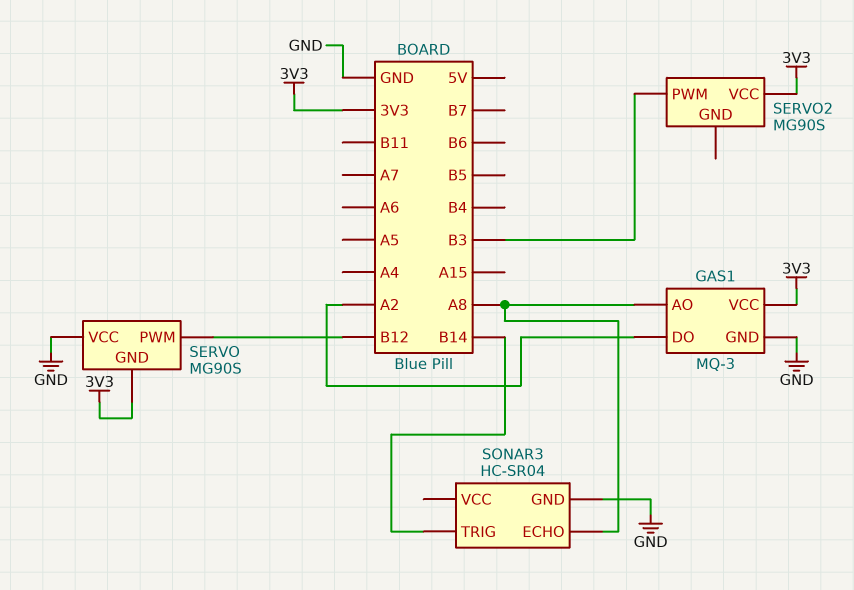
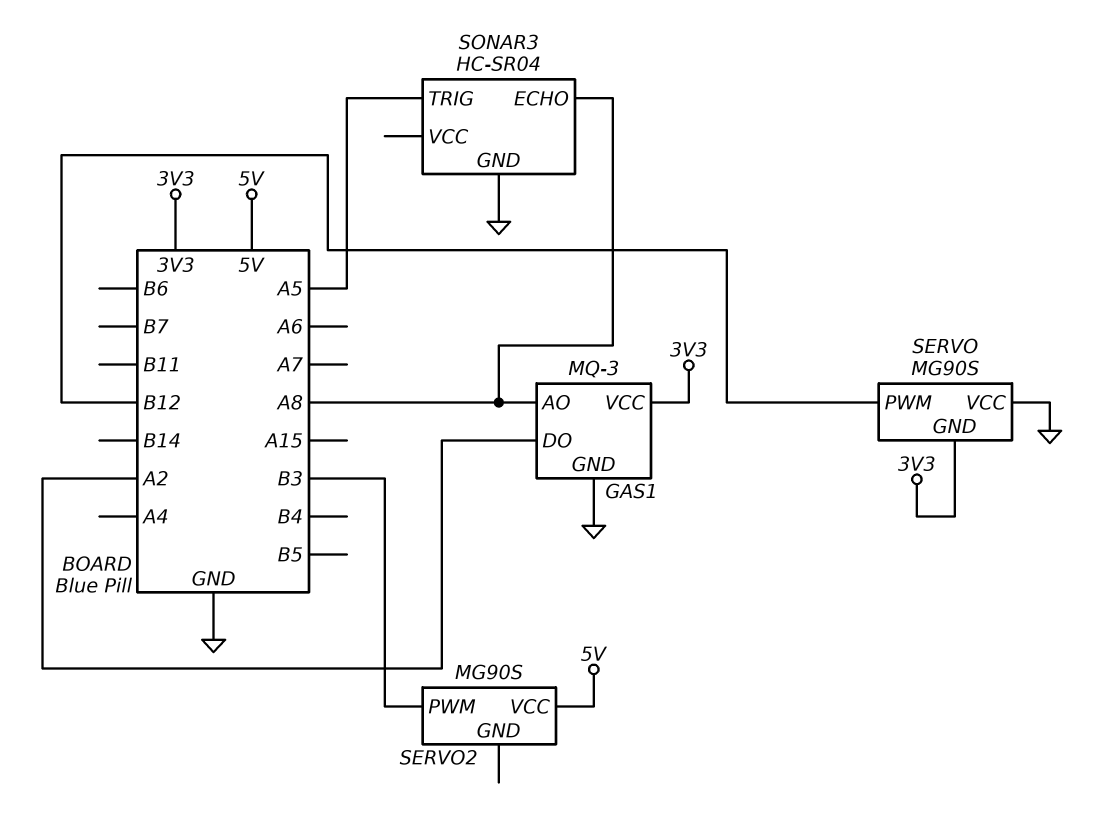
SERVO2 pin VCC: 3V3 -> 5V
SONAR3 pin TRIG: B14 -> A5

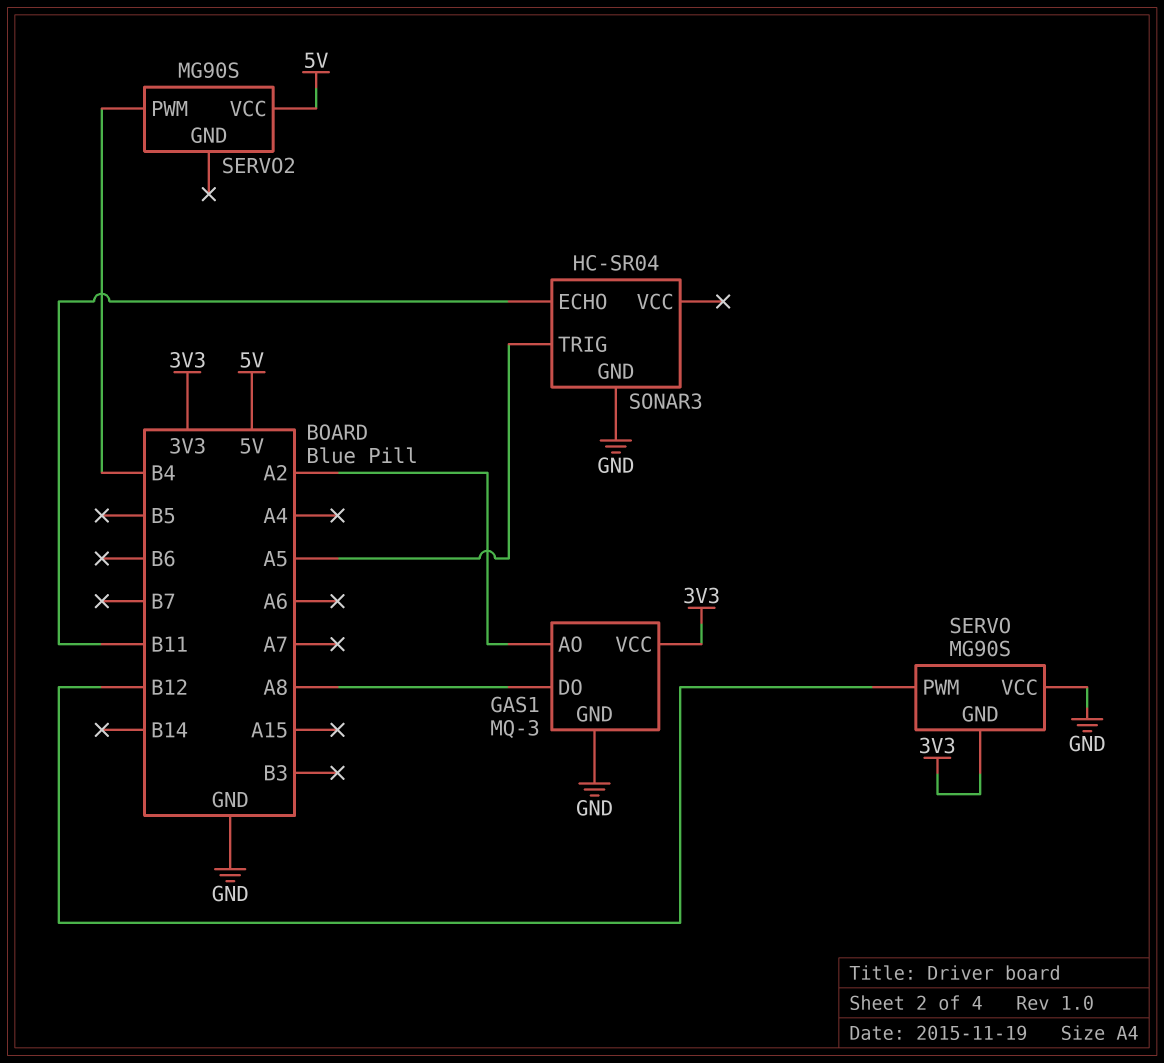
GAS1 pin AO: A8 -> A2
GAS1 pin DO: A2 -> A8
SERVO2 pin PWM: B3 -> B4
SONAR3 pin ECHO: A8 -> B11

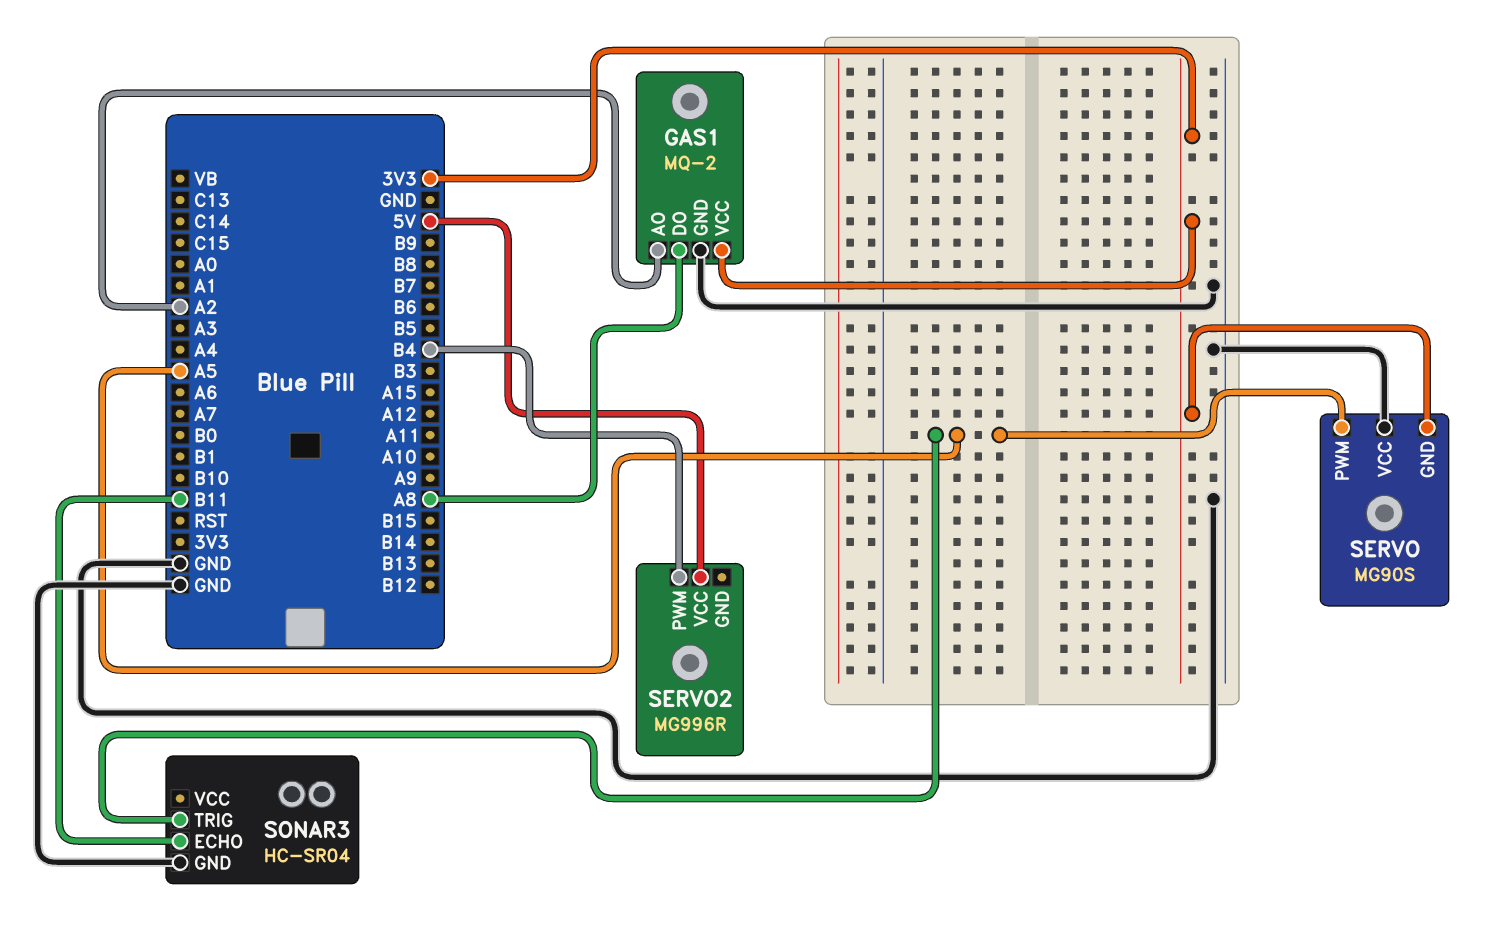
GAS1: MQ-3 -> MQ-2
SERVO pin PWM: B12 -> A5
SERVO2: MG90S -> MG996R

